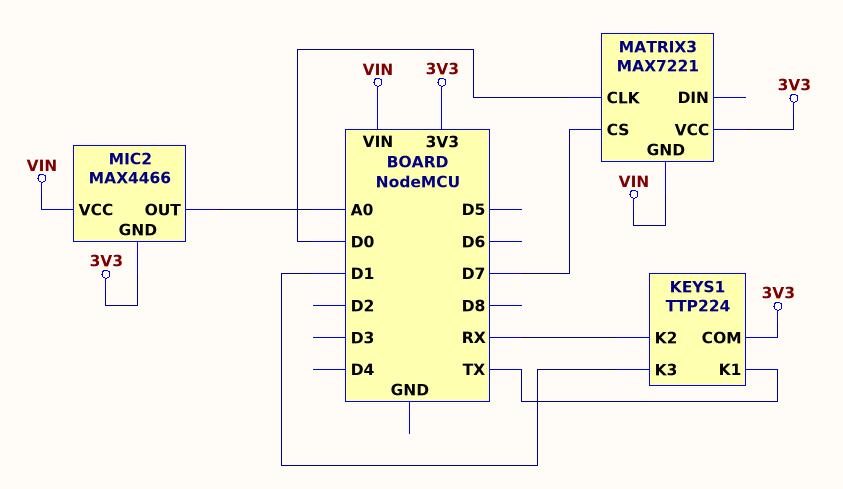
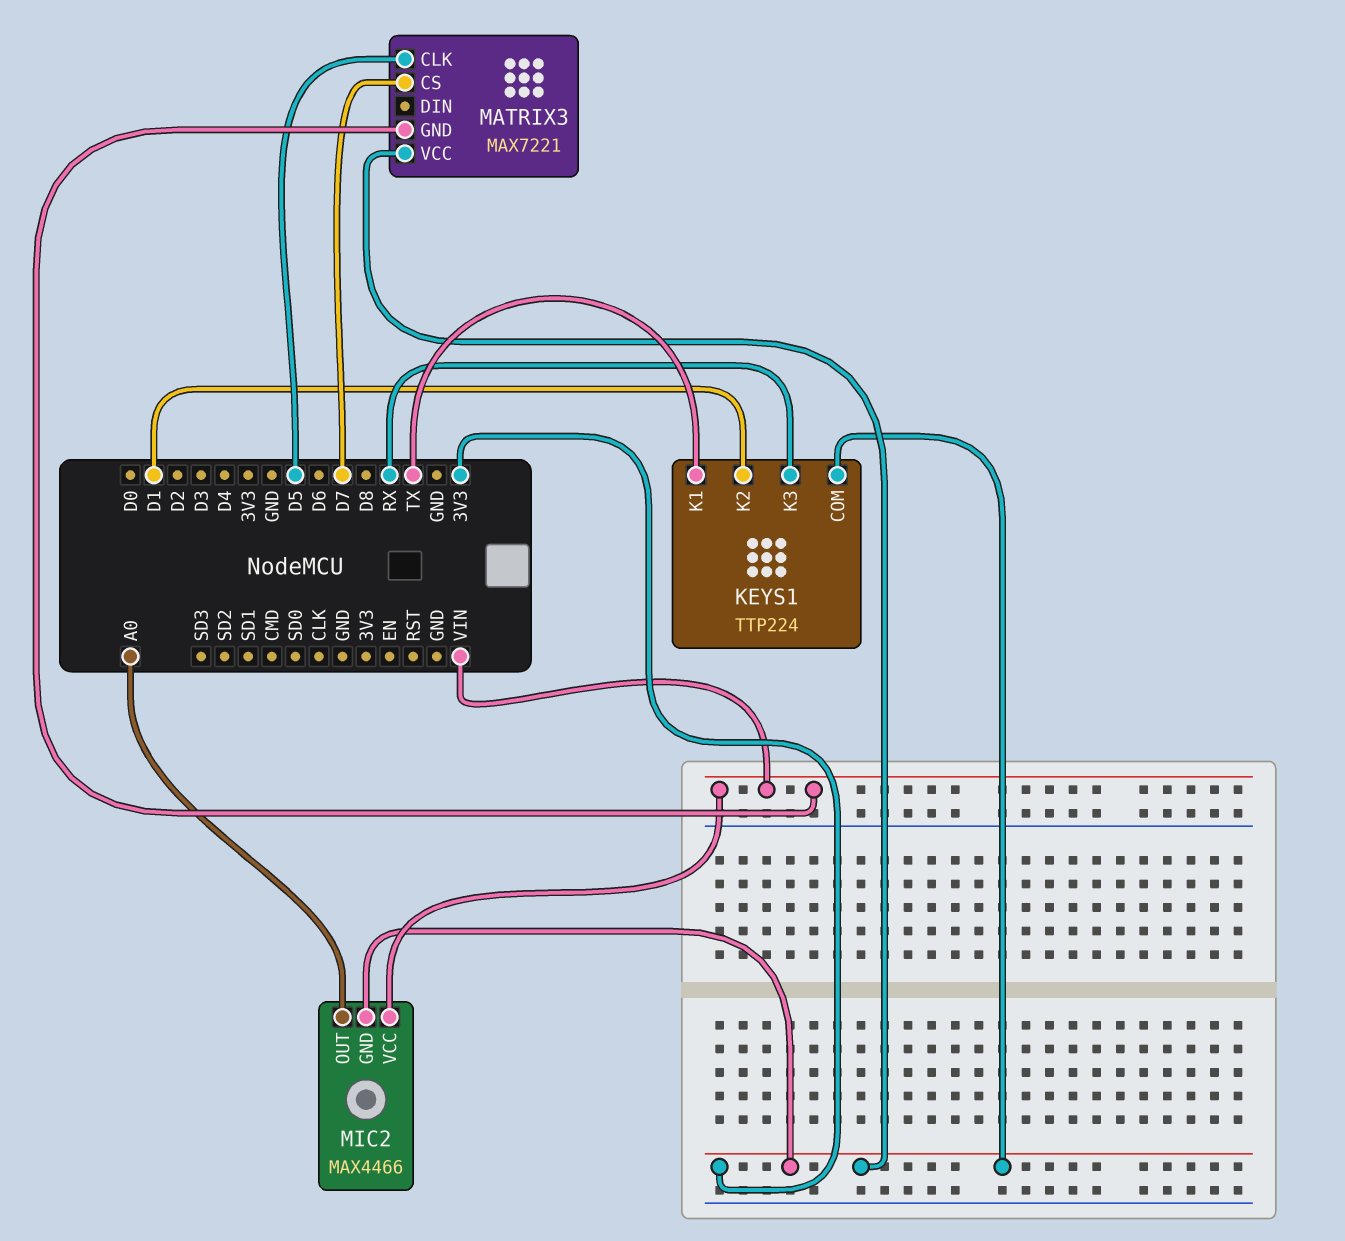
KEYS1 pin K2: RX -> D1
KEYS1 pin K3: D1 -> RX
MATRIX3 pin CLK: D0 -> D5

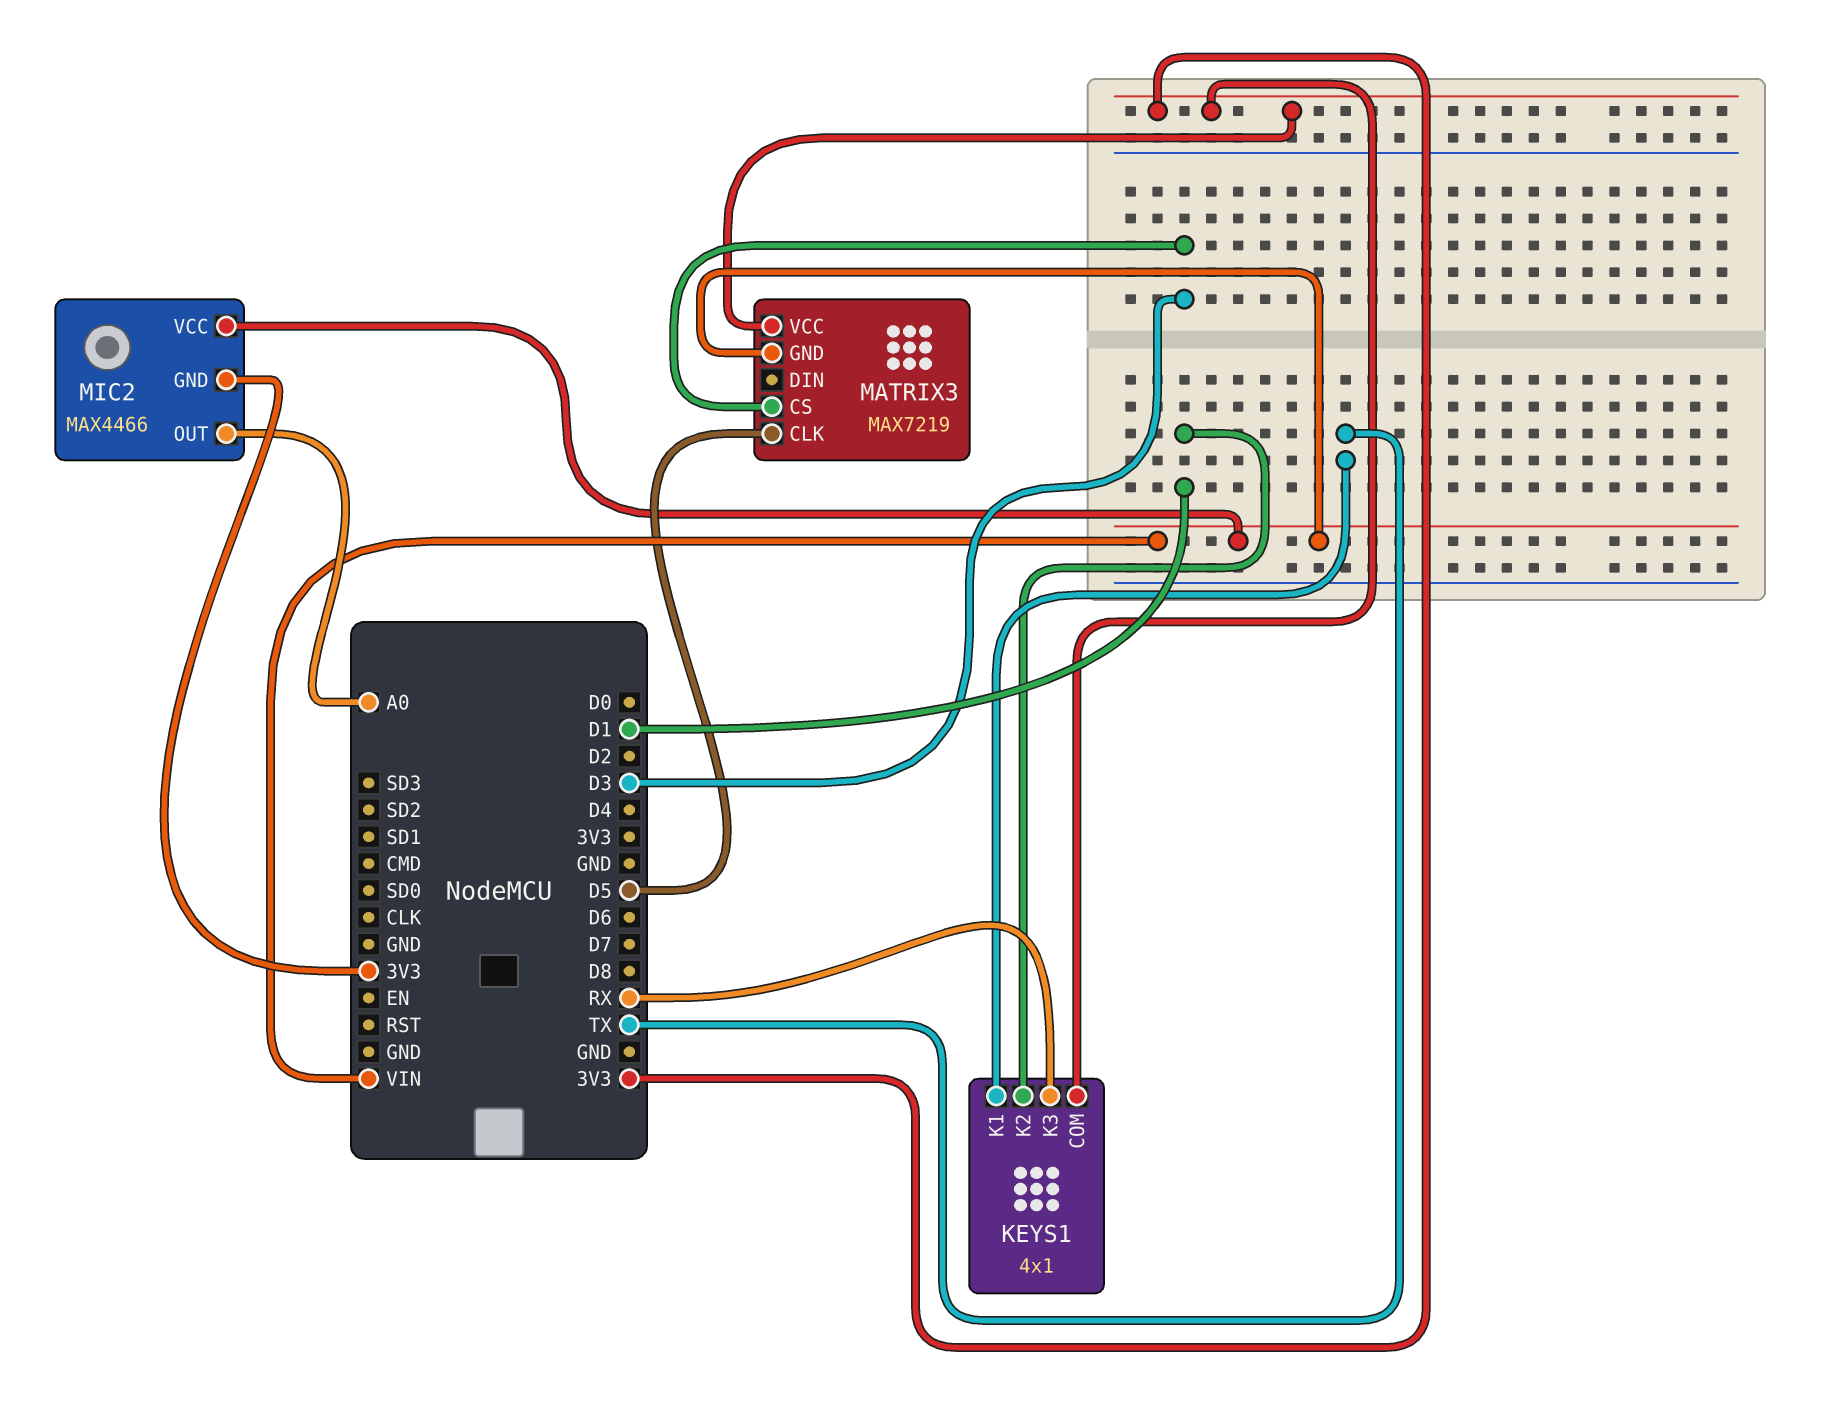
KEYS1: TTP224 -> 4x1
MATRIX3: MAX7221 -> MAX7219
MATRIX3 pin CS: D7 -> D3

